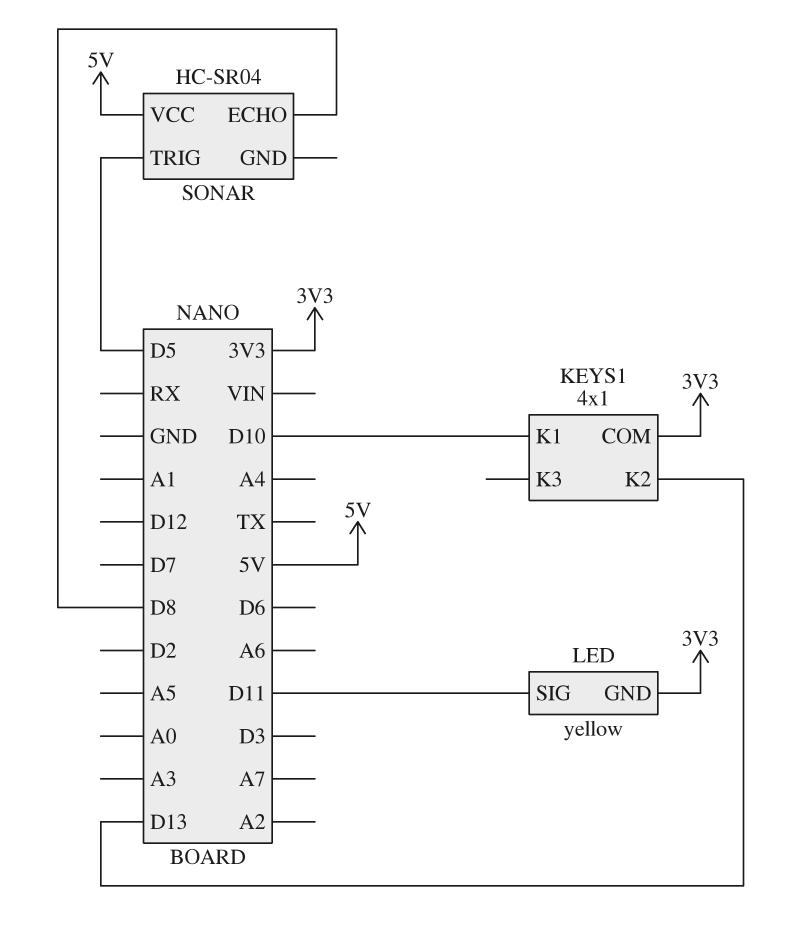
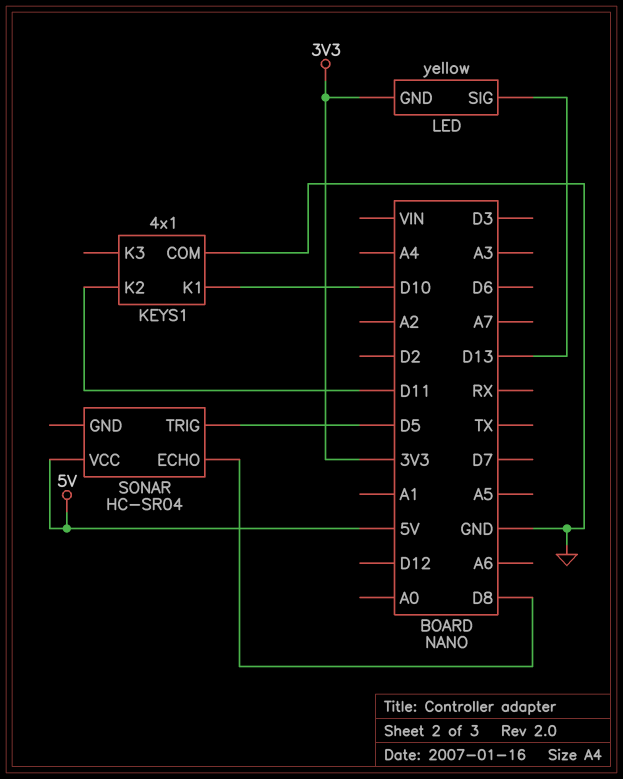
KEYS1 pin COM: 3V3 -> GND
KEYS1 pin K2: D13 -> D11
LED pin SIG: D11 -> D13

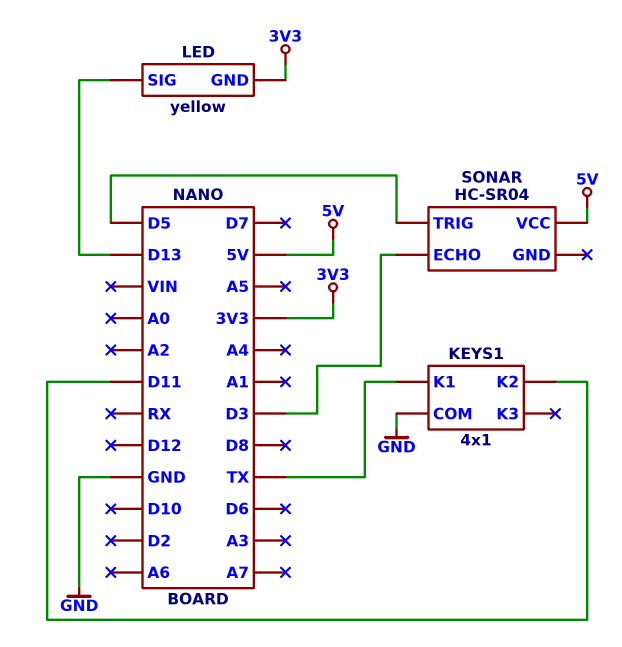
KEYS1 pin K1: D10 -> TX
SONAR pin ECHO: D8 -> D3

